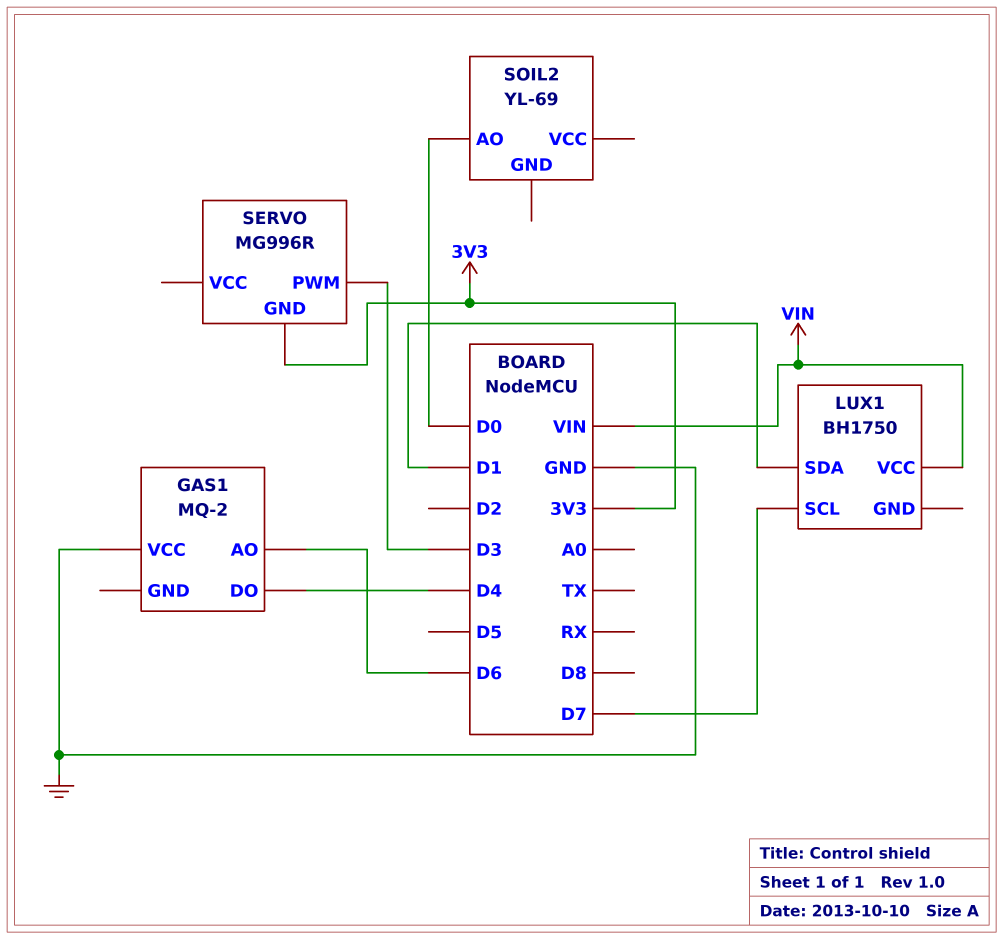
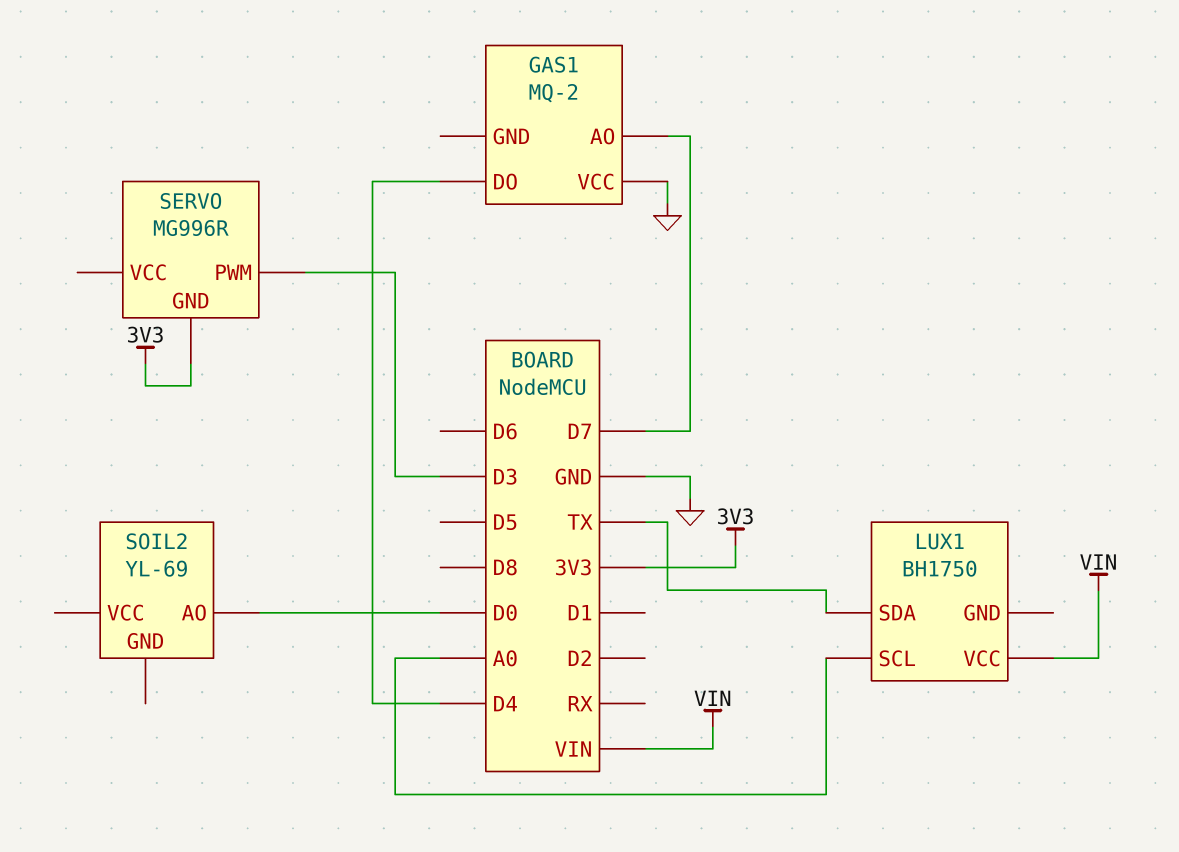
GAS1 pin AO: D6 -> D7
LUX1 pin SCL: D7 -> A0
LUX1 pin SDA: D1 -> TX

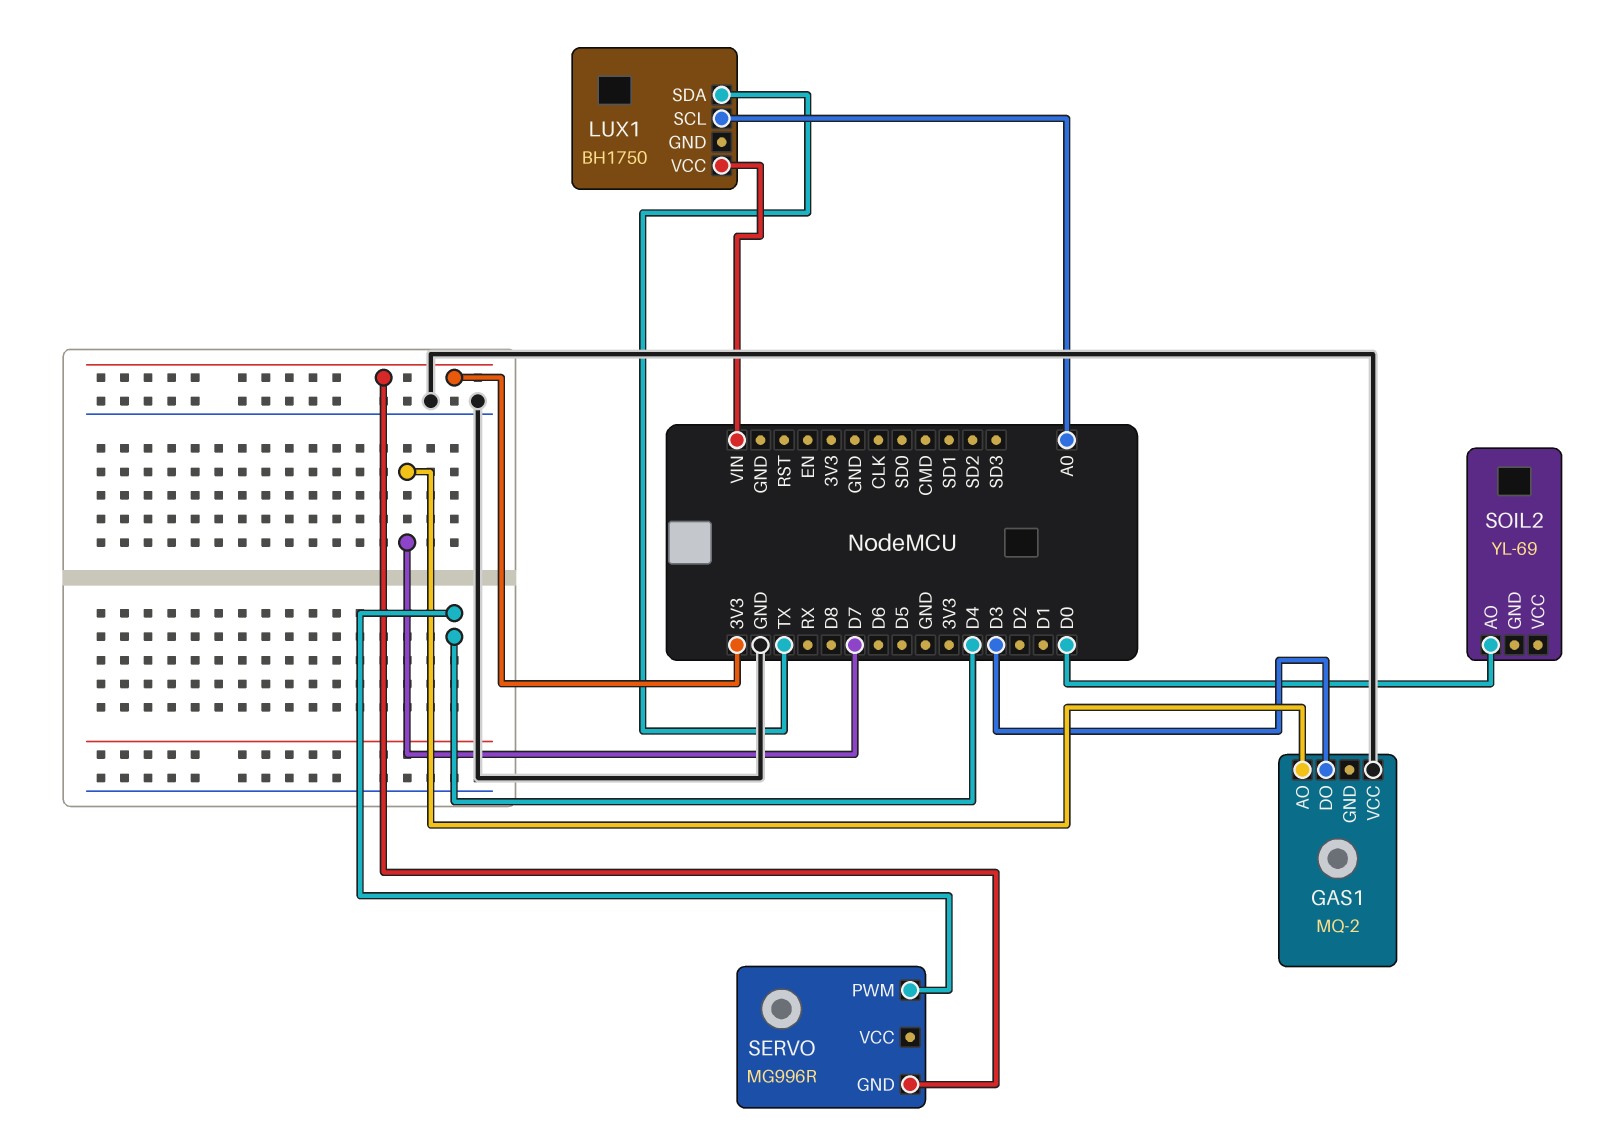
GAS1 pin DO: D4 -> D3
SERVO pin PWM: D3 -> D4

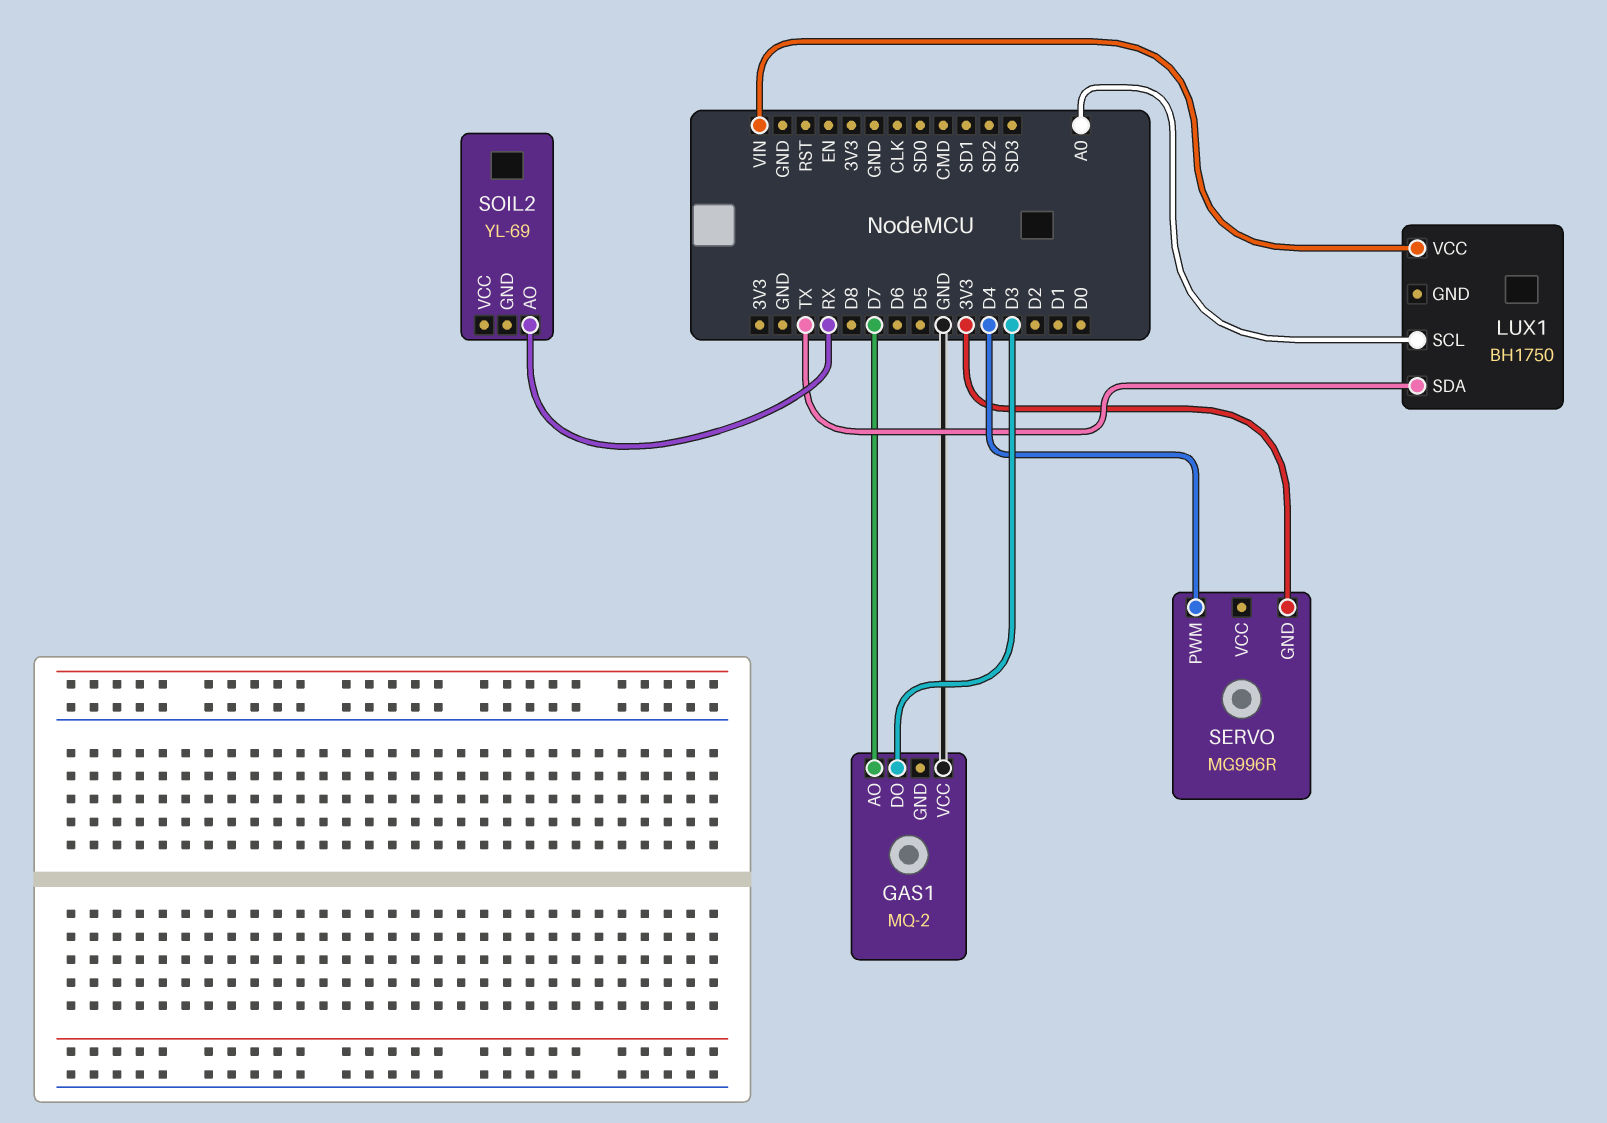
SOIL2 pin AO: D0 -> RX

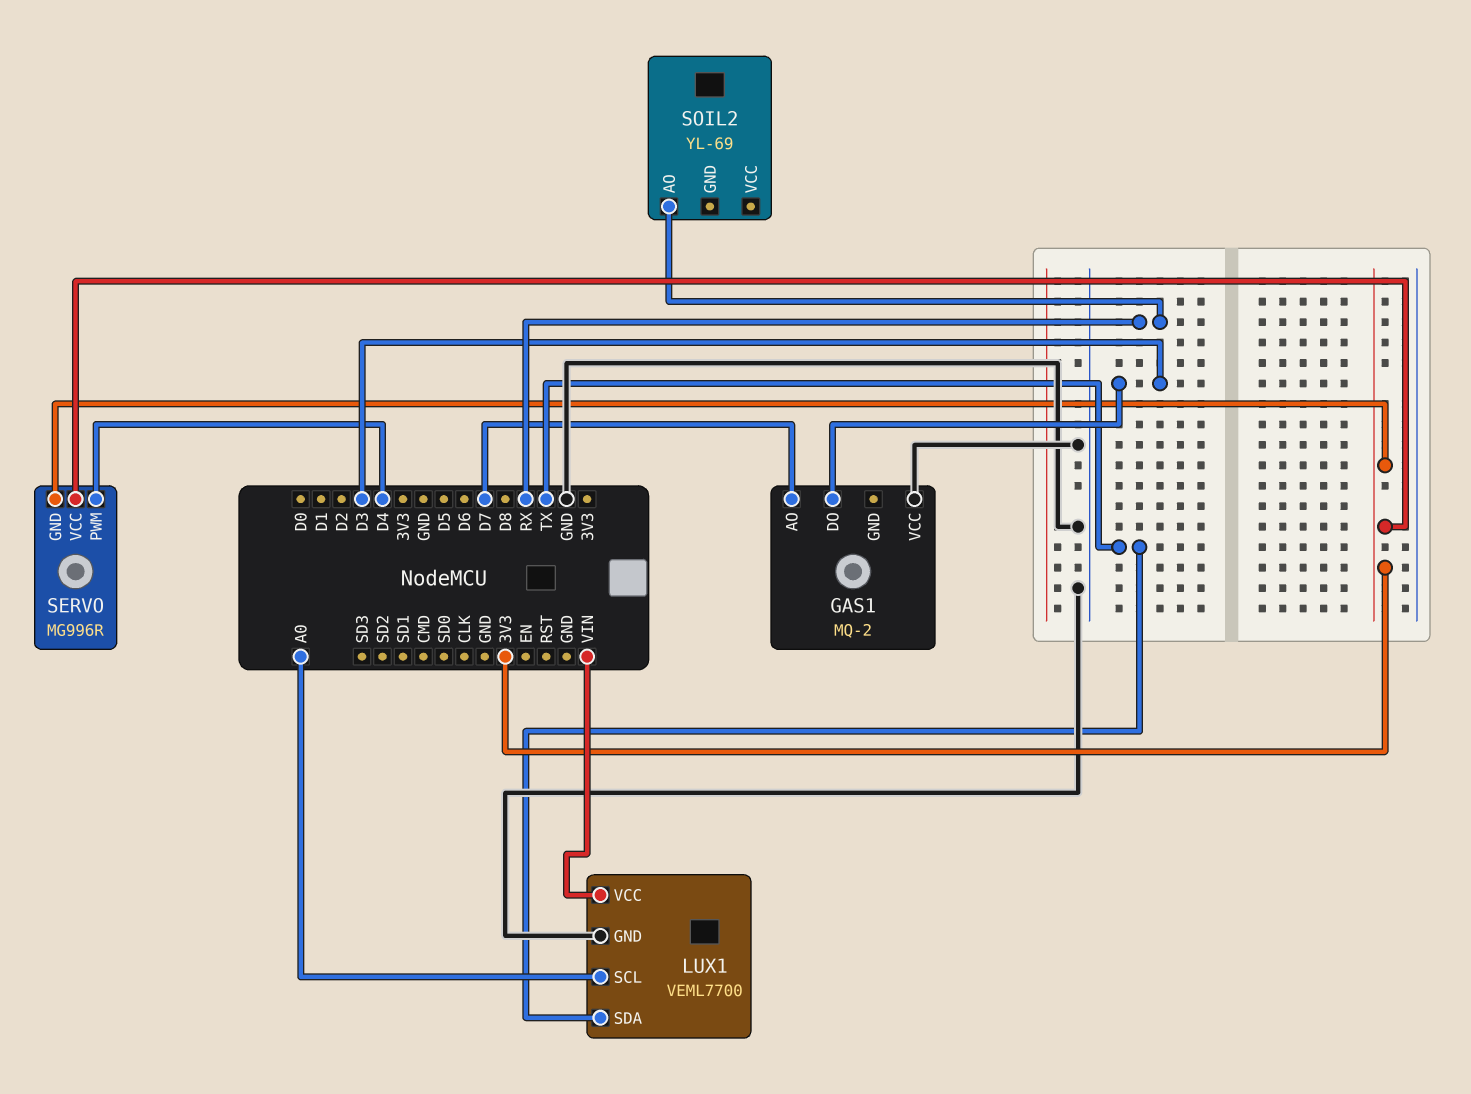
LUX1: BH1750 -> VEML7700
LUX1 pin GND: none -> GND
SERVO pin VCC: none -> 3V3

